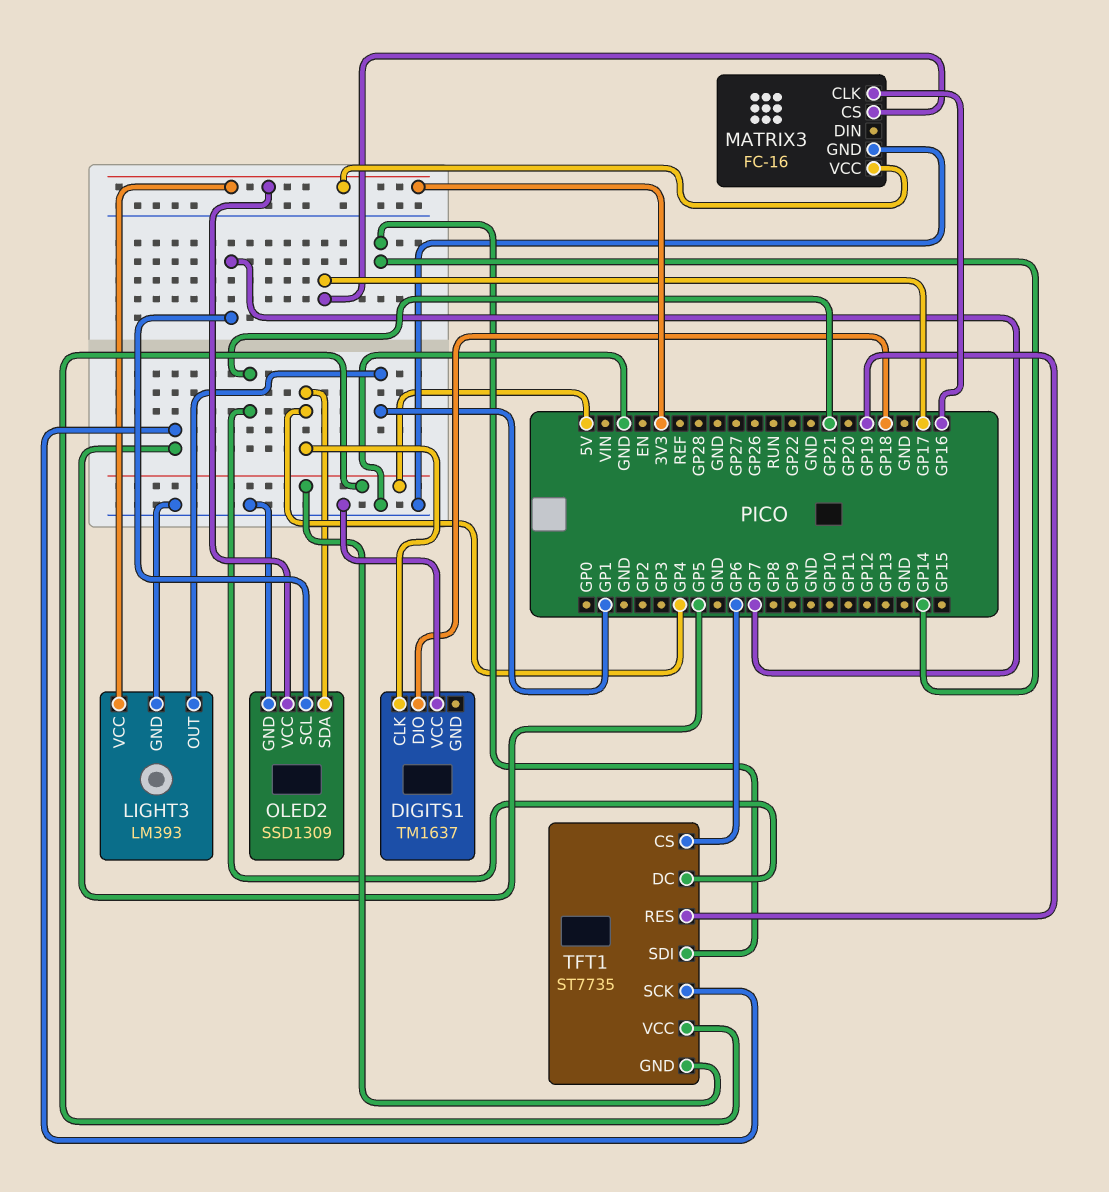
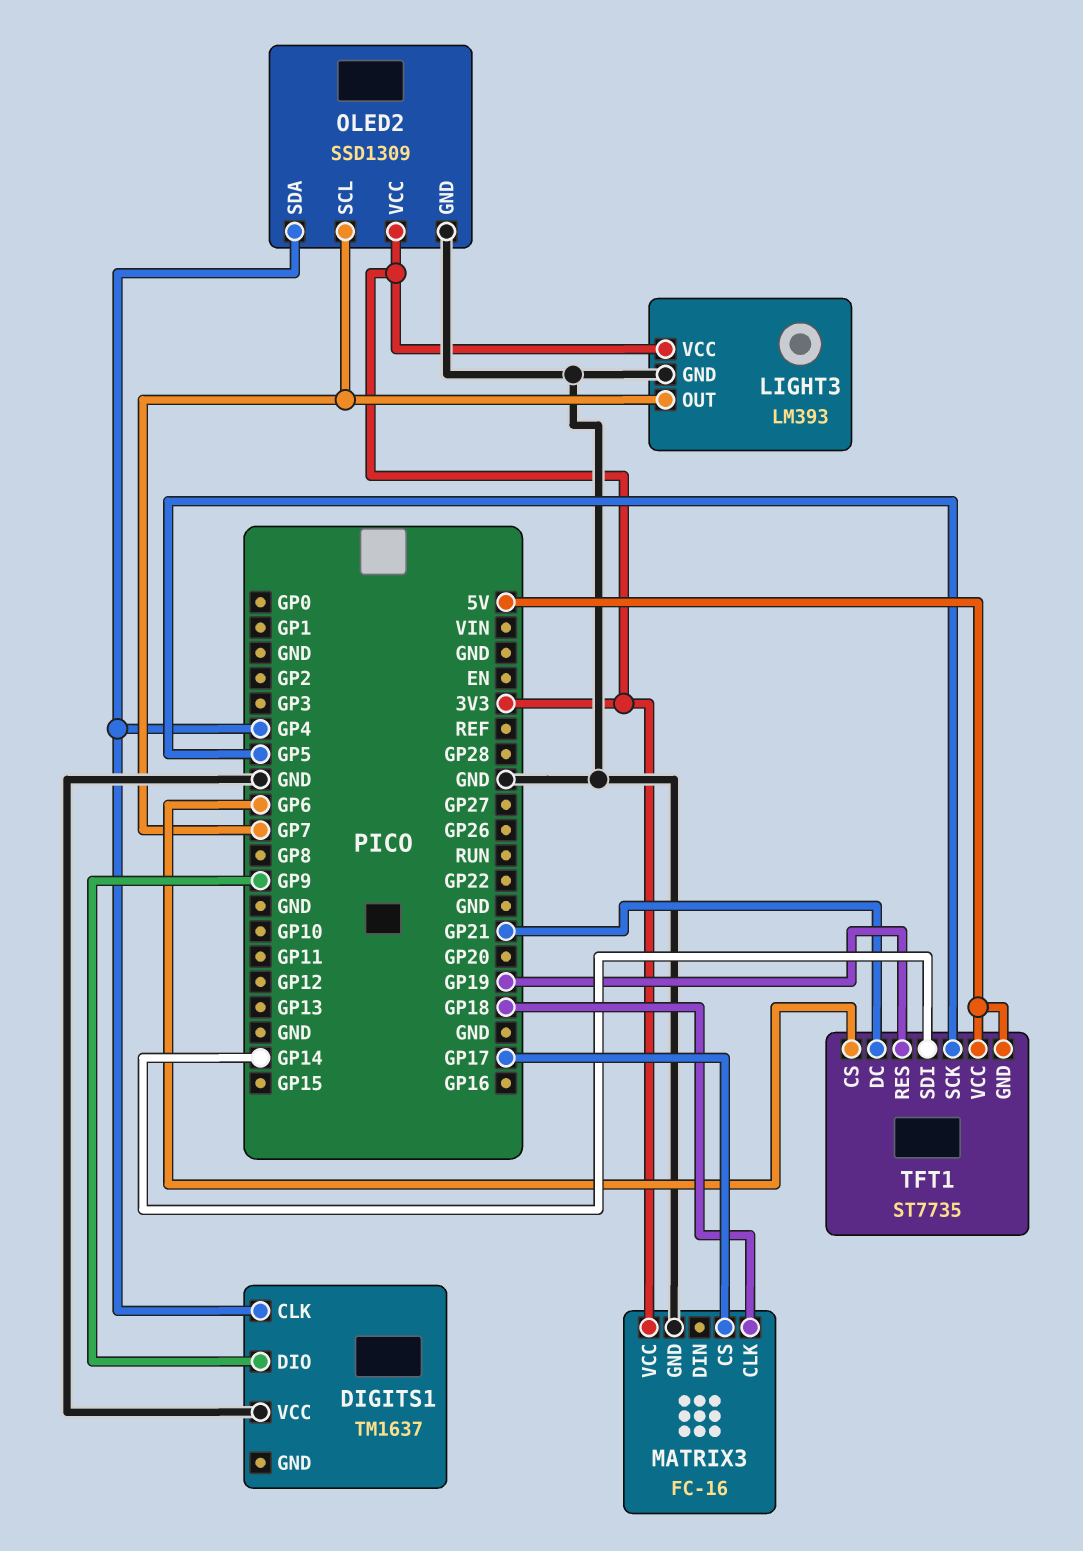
DIGITS1 pin DIO: GP18 -> GP9
LIGHT3 pin OUT: GP1 -> GP7
MATRIX3 pin CLK: GP16 -> GP18

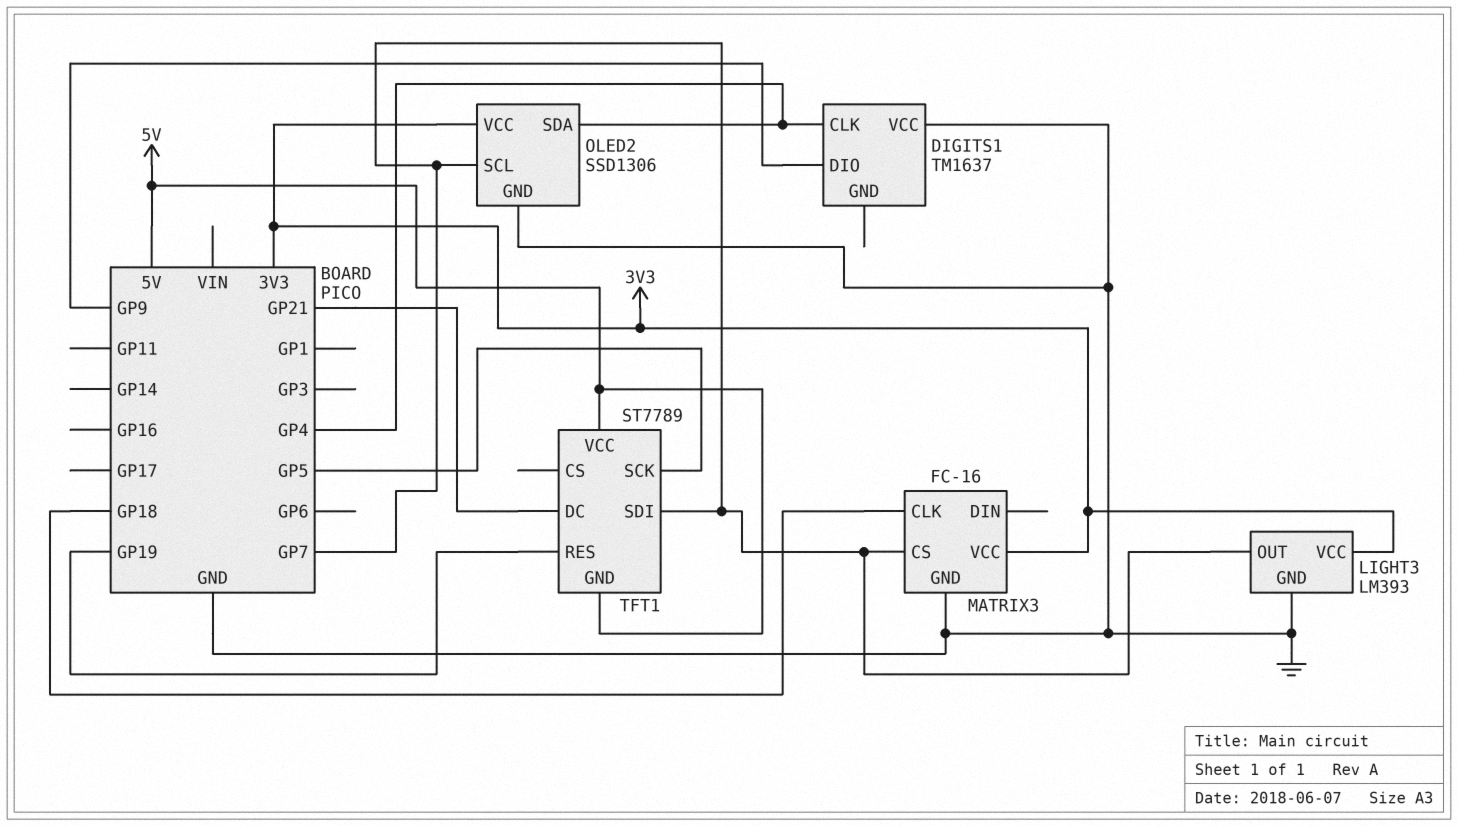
MATRIX3 pin CS: GP17 -> GP7
OLED2: SSD1309 -> SSD1306
TFT1: ST7735 -> ST7789
TFT1 pin CS: GP6 -> none
TFT1 pin SDI: GP14 -> GP7

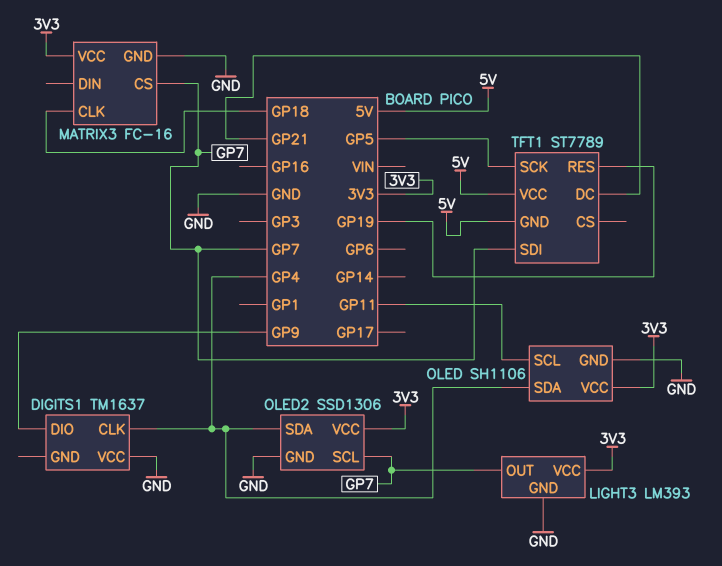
OLED: none -> SH1106
OLED pin GND: none -> GND
OLED pin SCL: none -> GP11
OLED pin SDA: none -> GP4
OLED pin VCC: none -> 3V3

